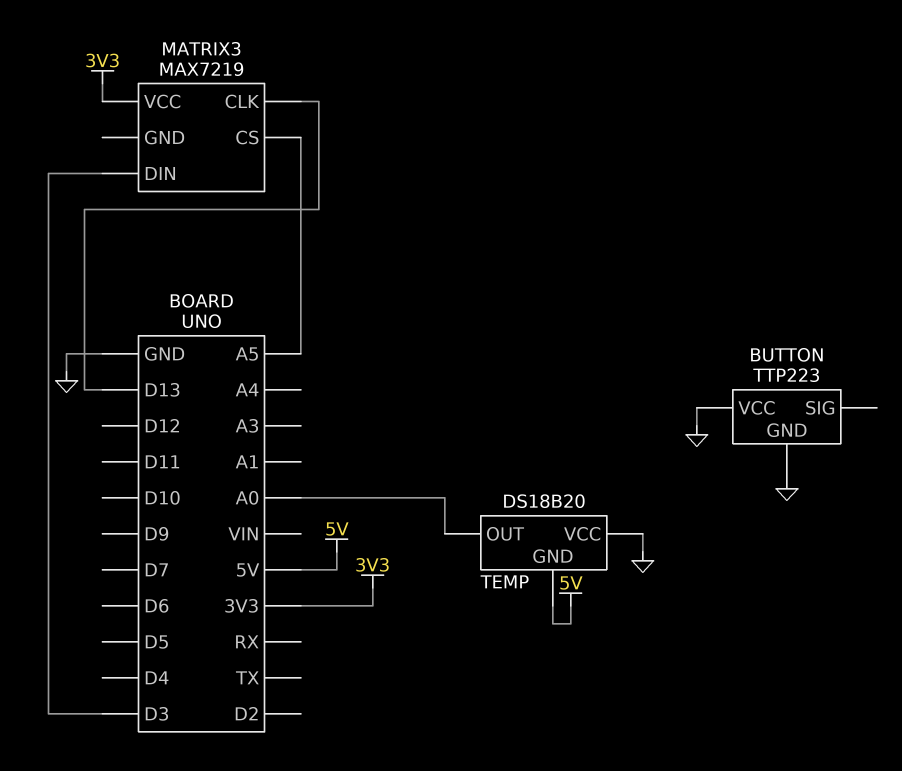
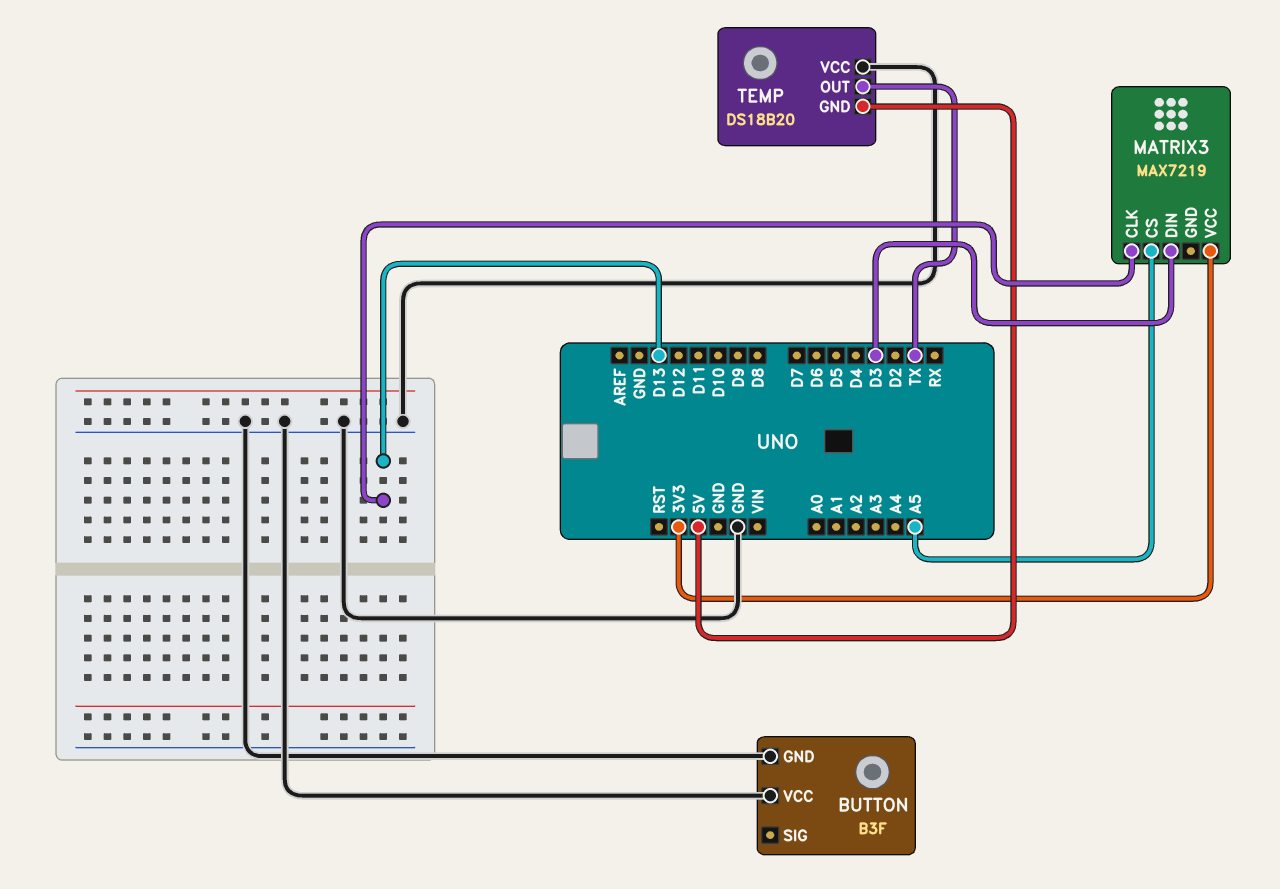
BUTTON: TTP223 -> B3F
TEMP pin OUT: A0 -> TX

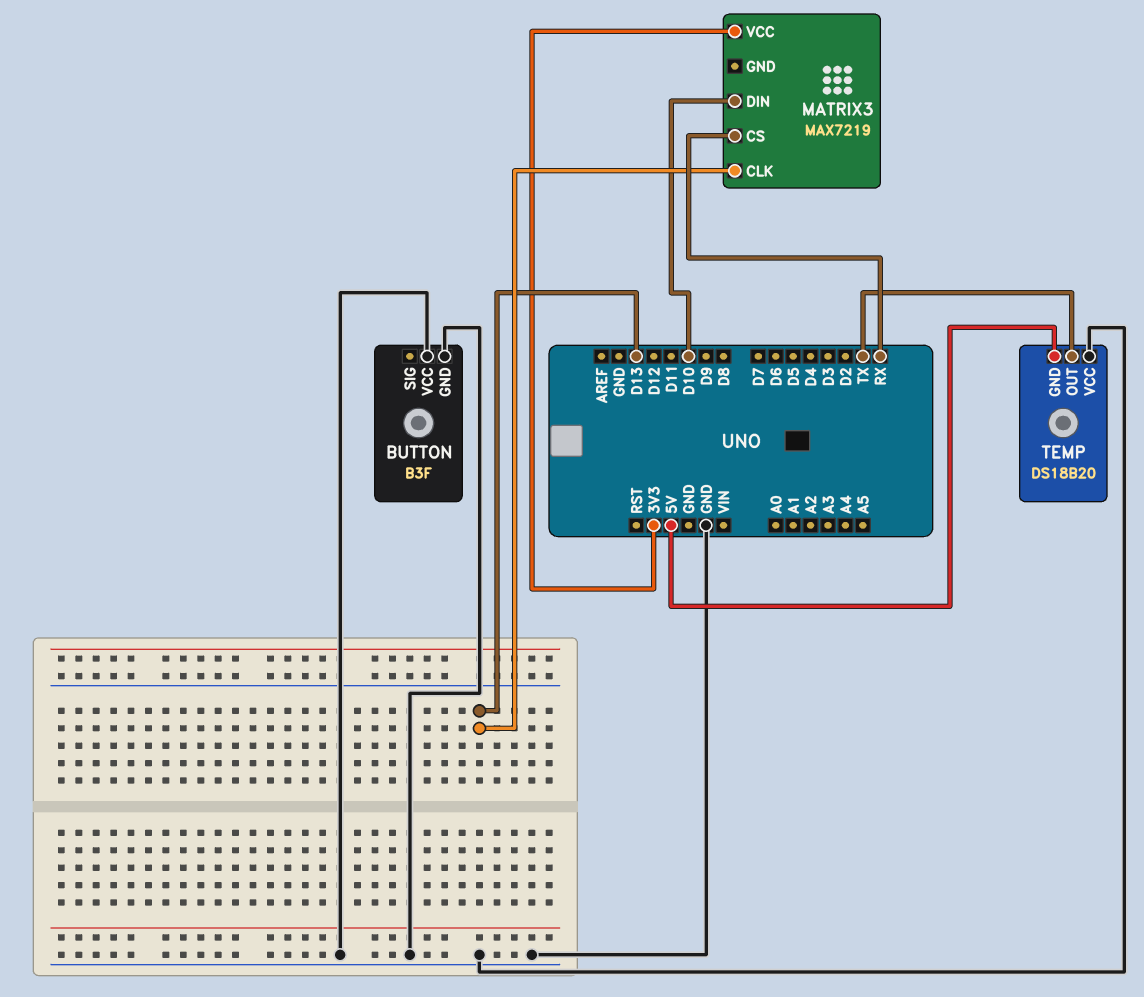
MATRIX3 pin CS: A5 -> RX
MATRIX3 pin DIN: D3 -> D10

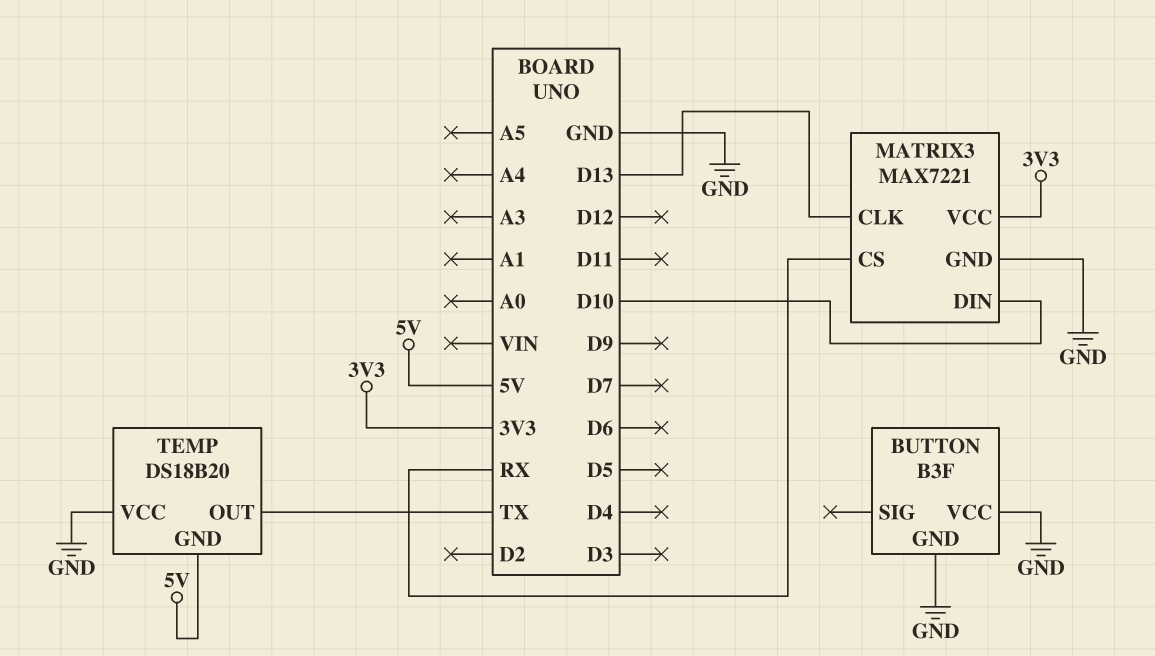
MATRIX3: MAX7219 -> MAX7221
MATRIX3 pin GND: none -> GND

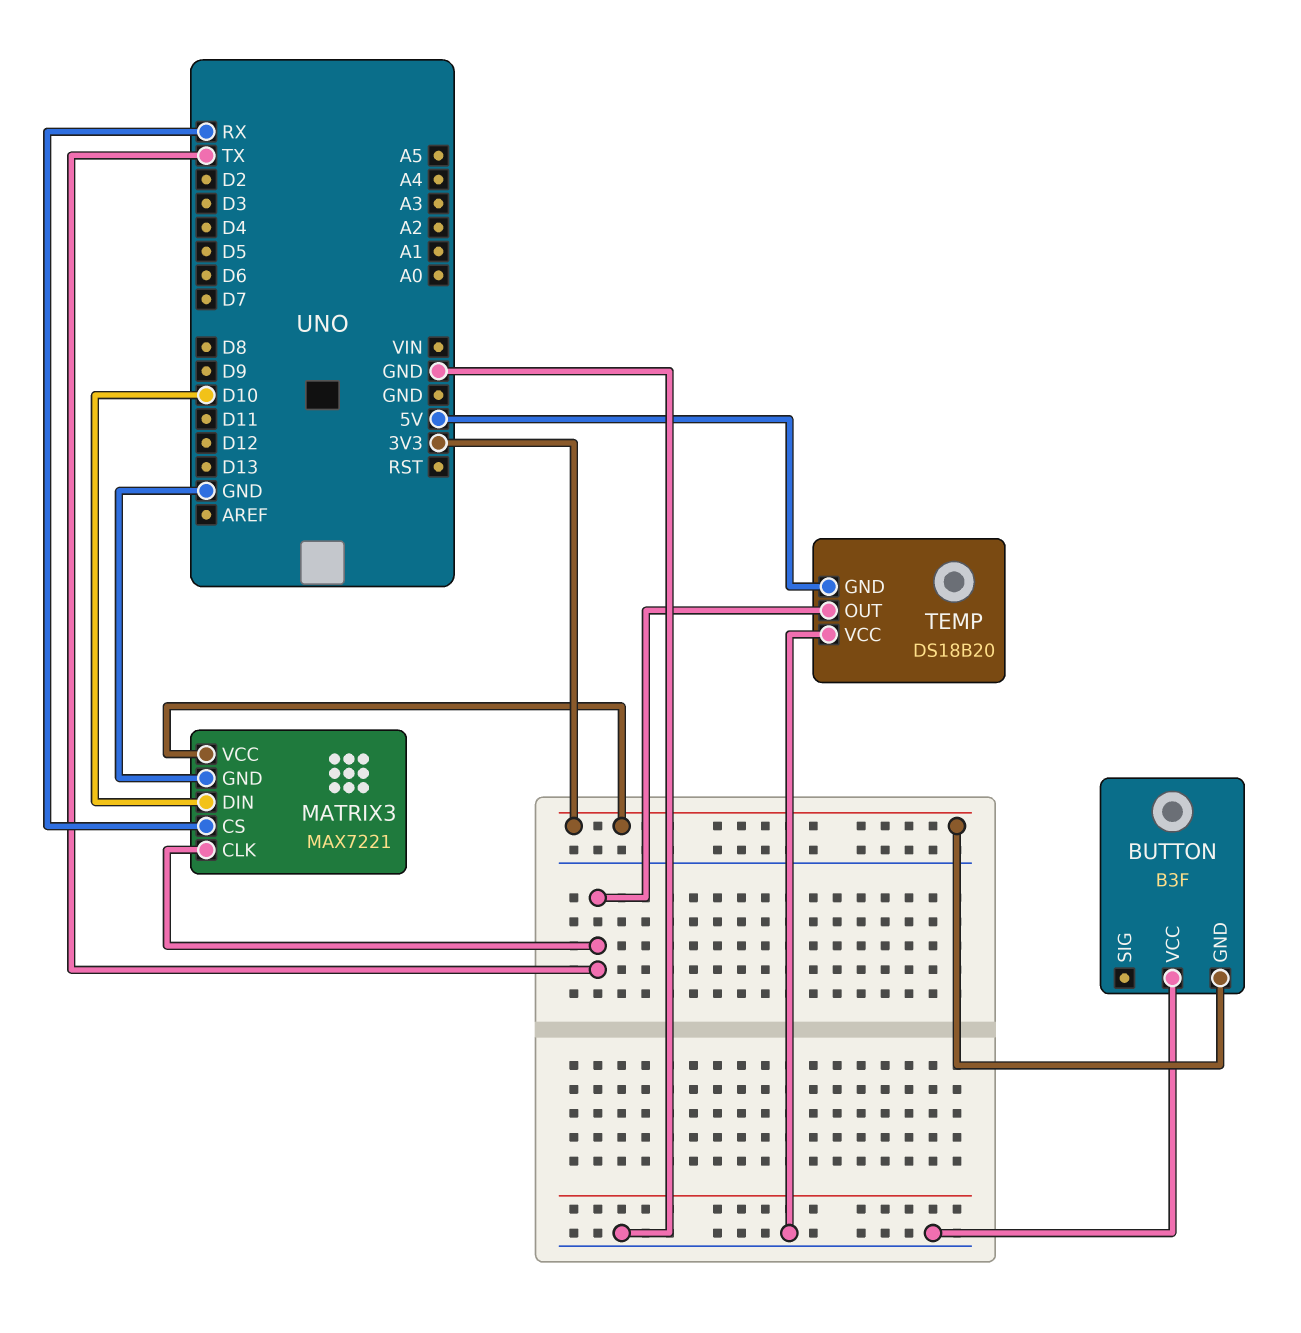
BUTTON pin GND: GND -> 3V3
MATRIX3 pin CLK: D13 -> TX

